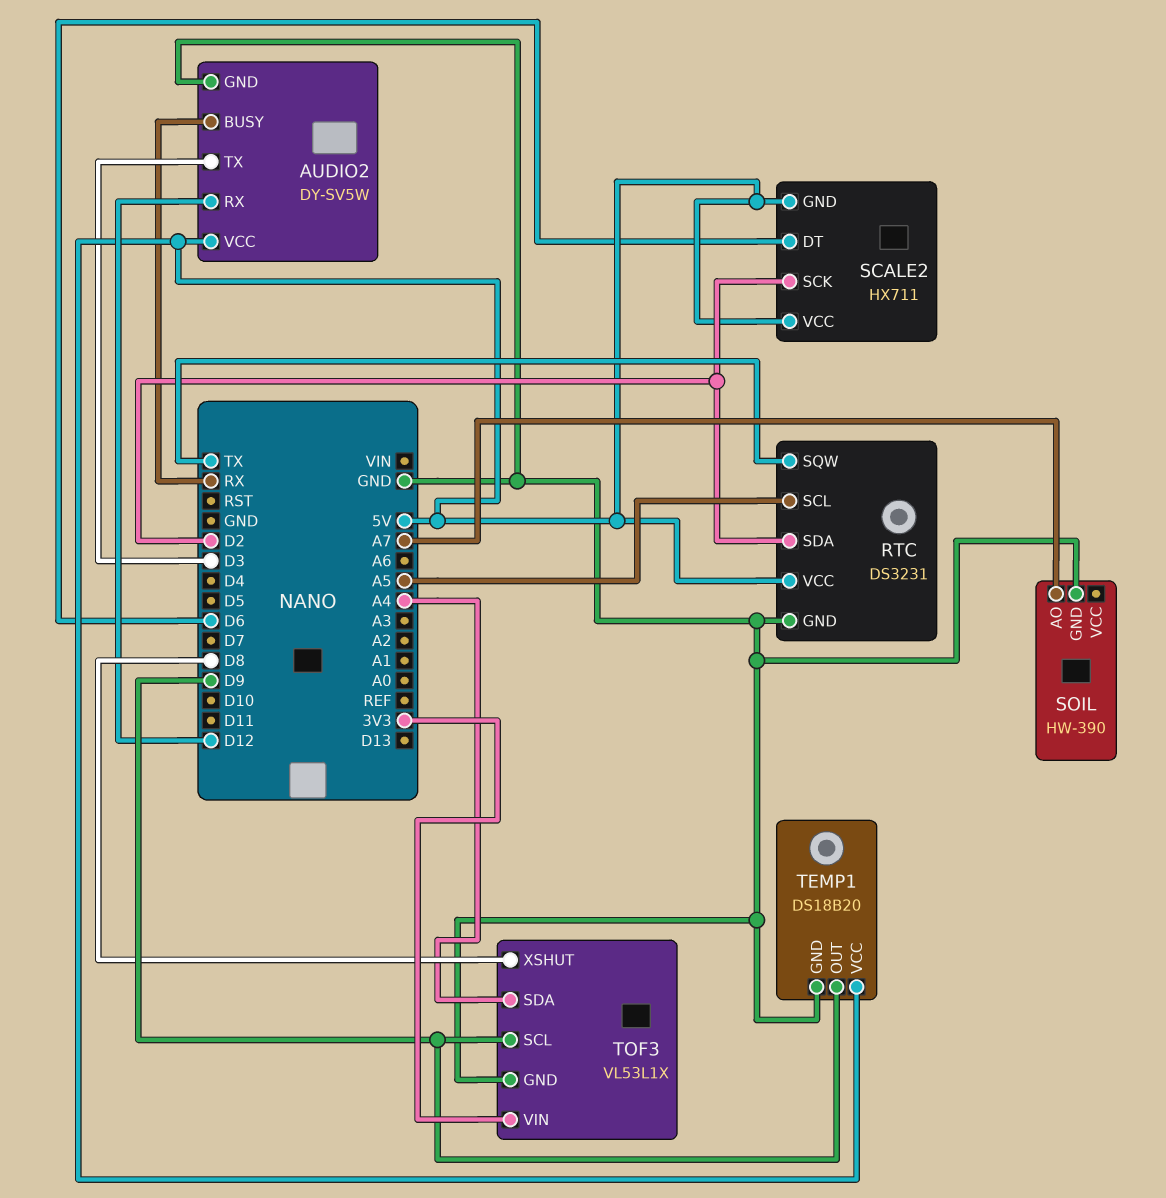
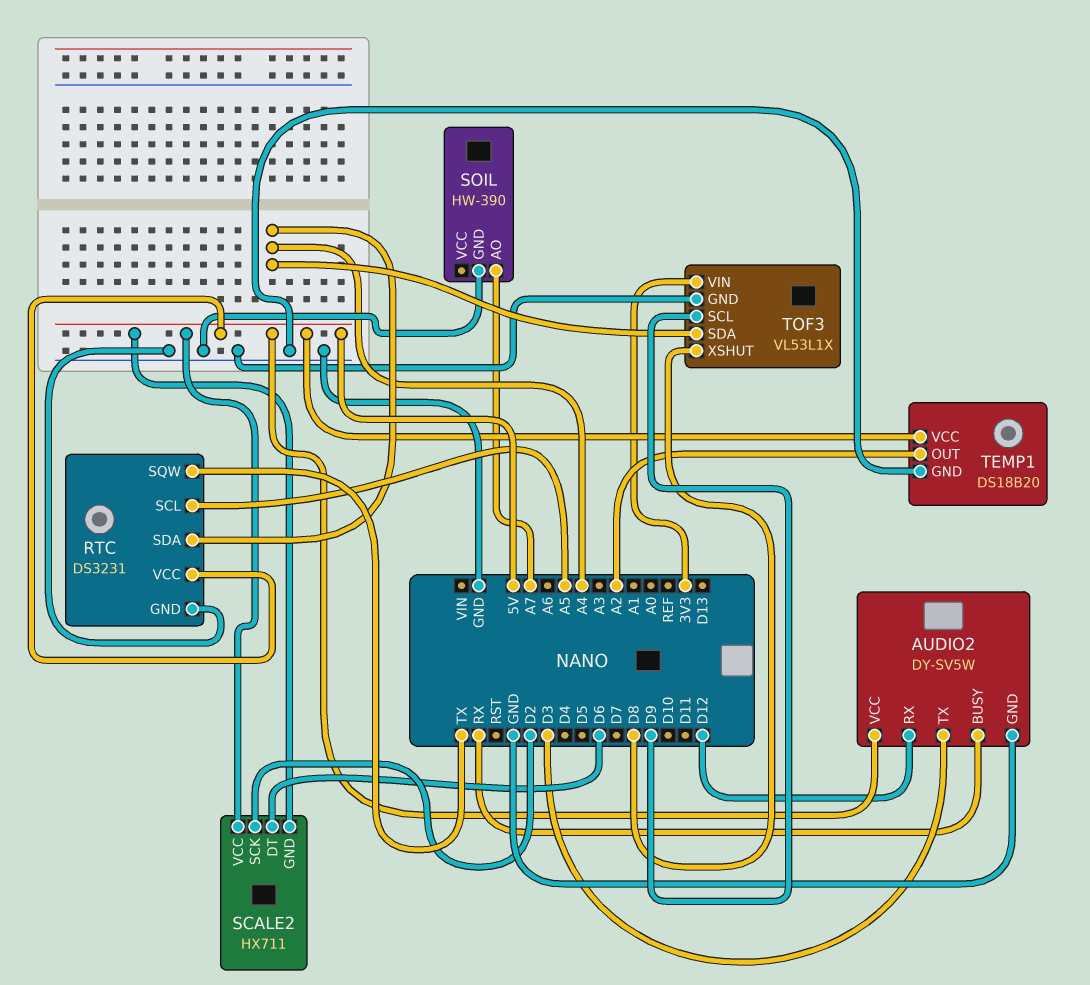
RTC pin SDA: D2 -> A4
TEMP1 pin OUT: D9 -> A2

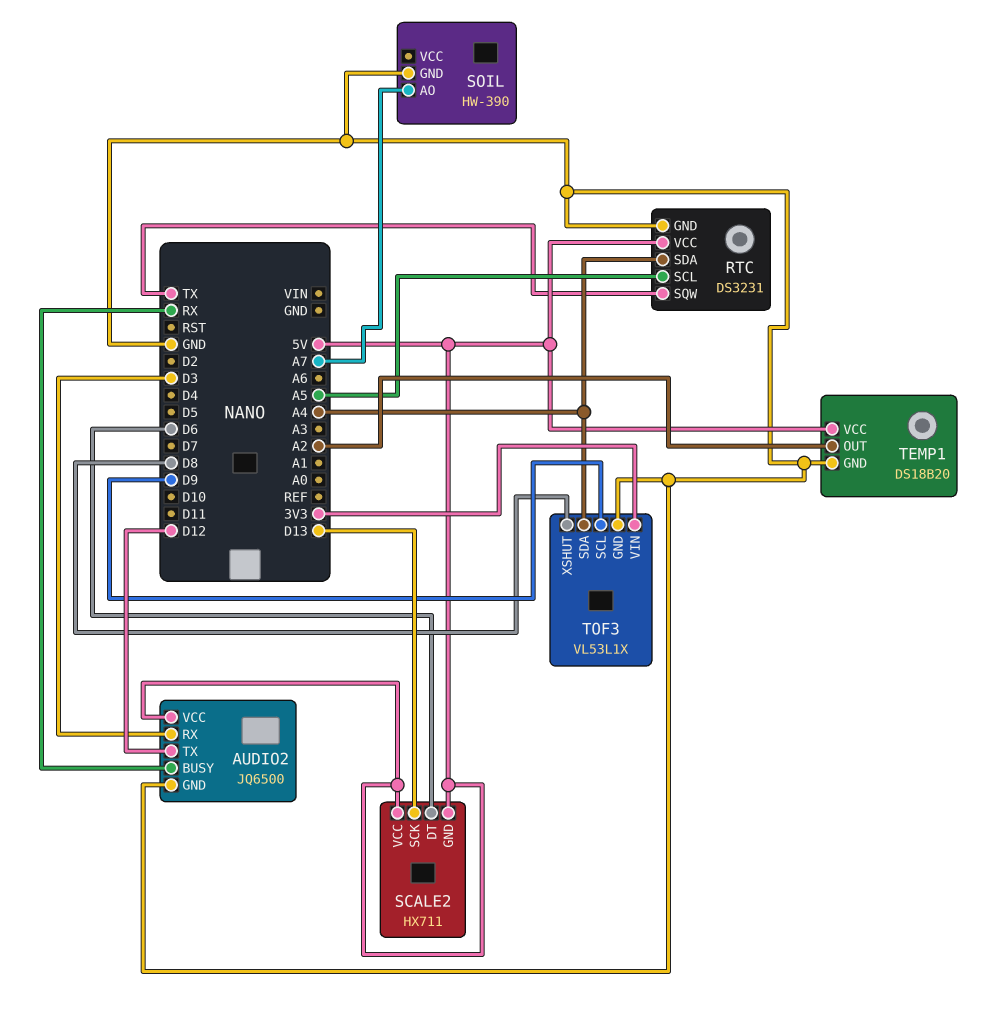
AUDIO2: DY-SV5W -> JQ6500
AUDIO2 pin RX: D12 -> D3
AUDIO2 pin TX: D3 -> D12
SCALE2 pin SCK: D2 -> D13

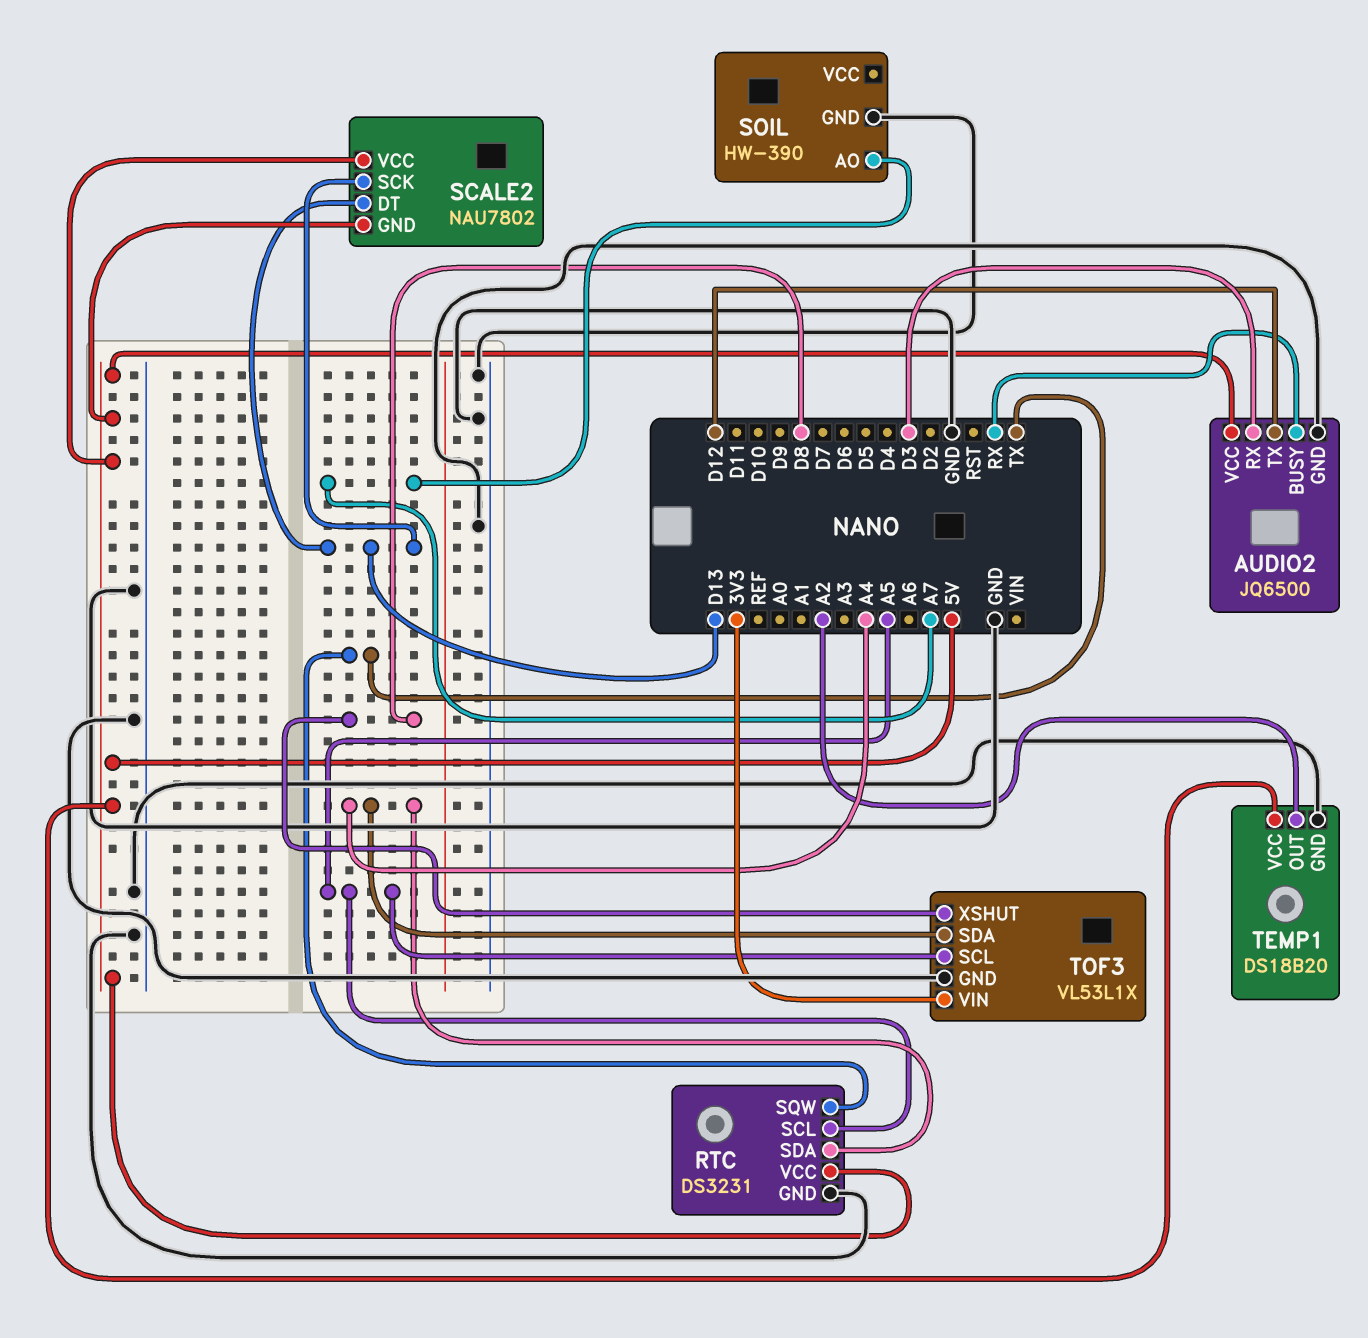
SCALE2: HX711 -> NAU7802
SCALE2 pin DT: D6 -> D13
TOF3 pin SCL: D9 -> A5

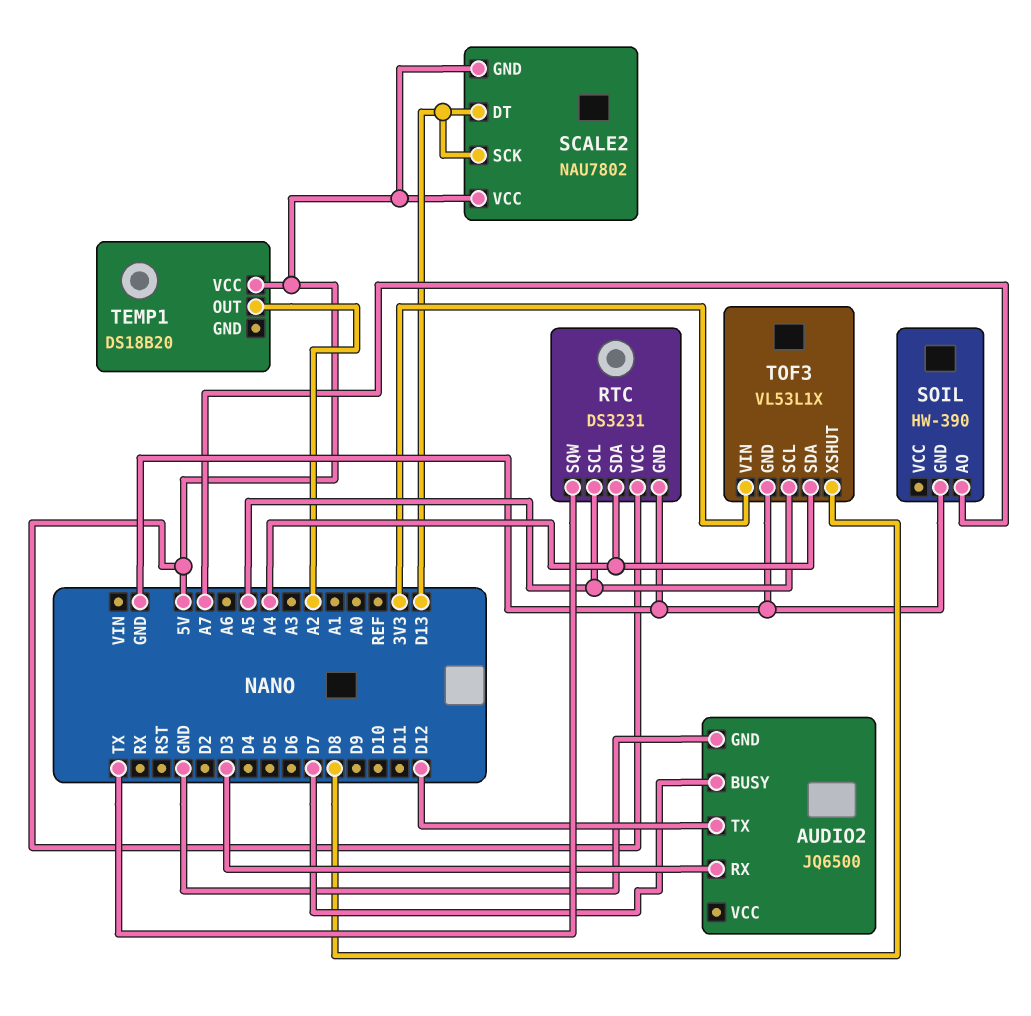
AUDIO2 pin BUSY: RX -> D7
AUDIO2 pin VCC: 5V -> none
TEMP1 pin GND: GND -> none

